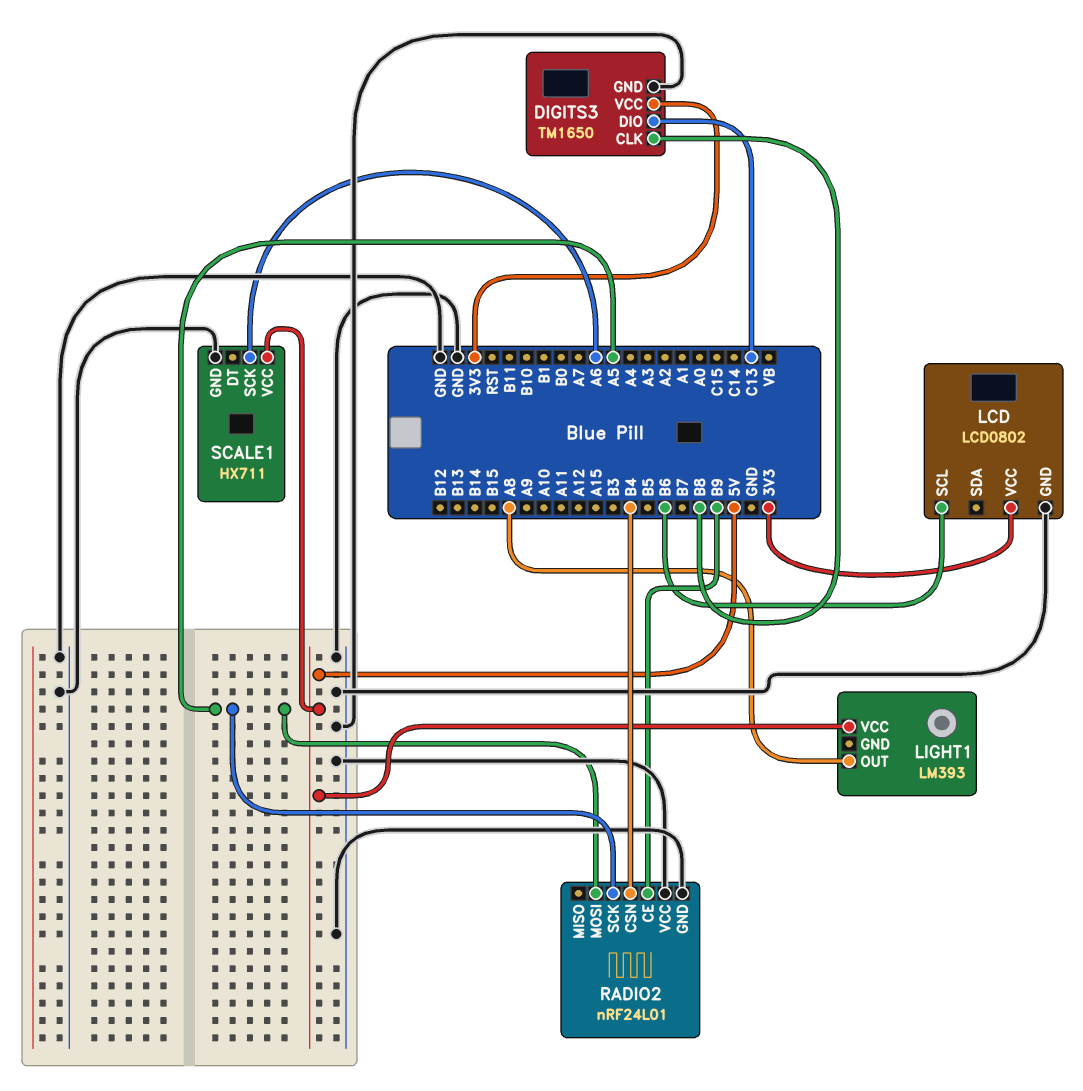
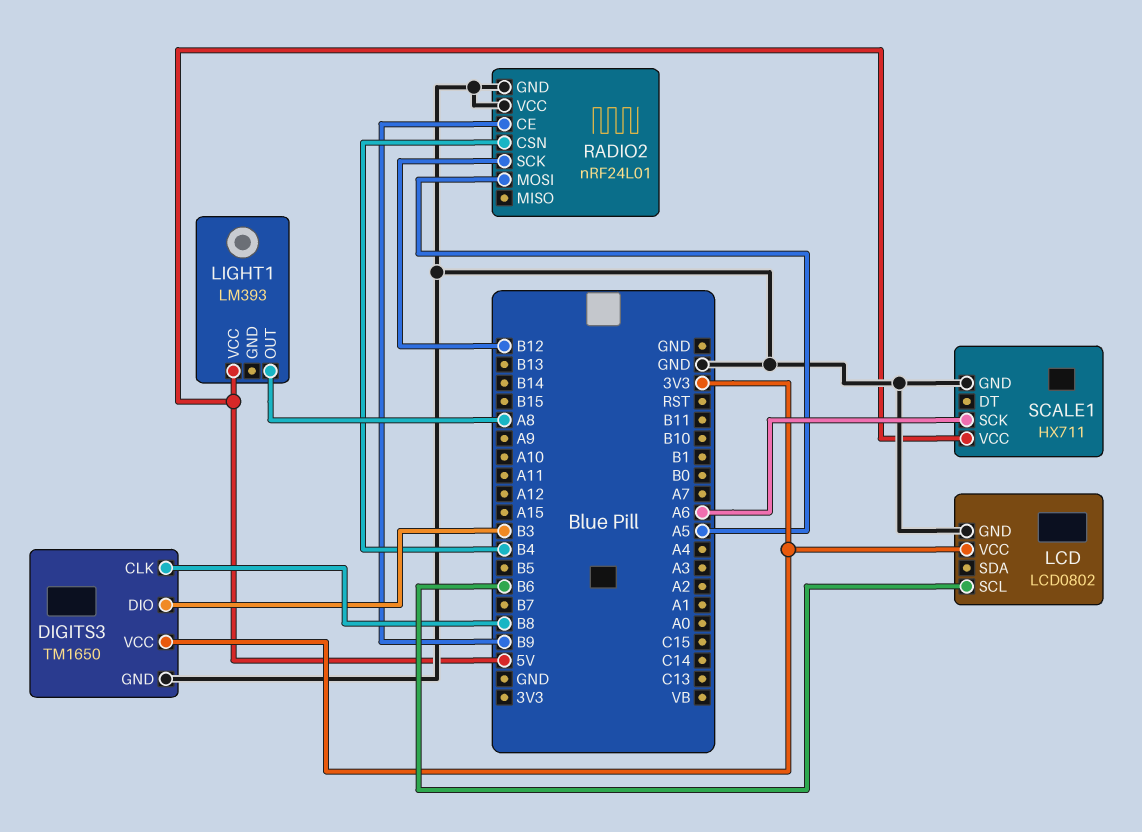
DIGITS3 pin DIO: C13 -> B3
RADIO2 pin SCK: A5 -> B12

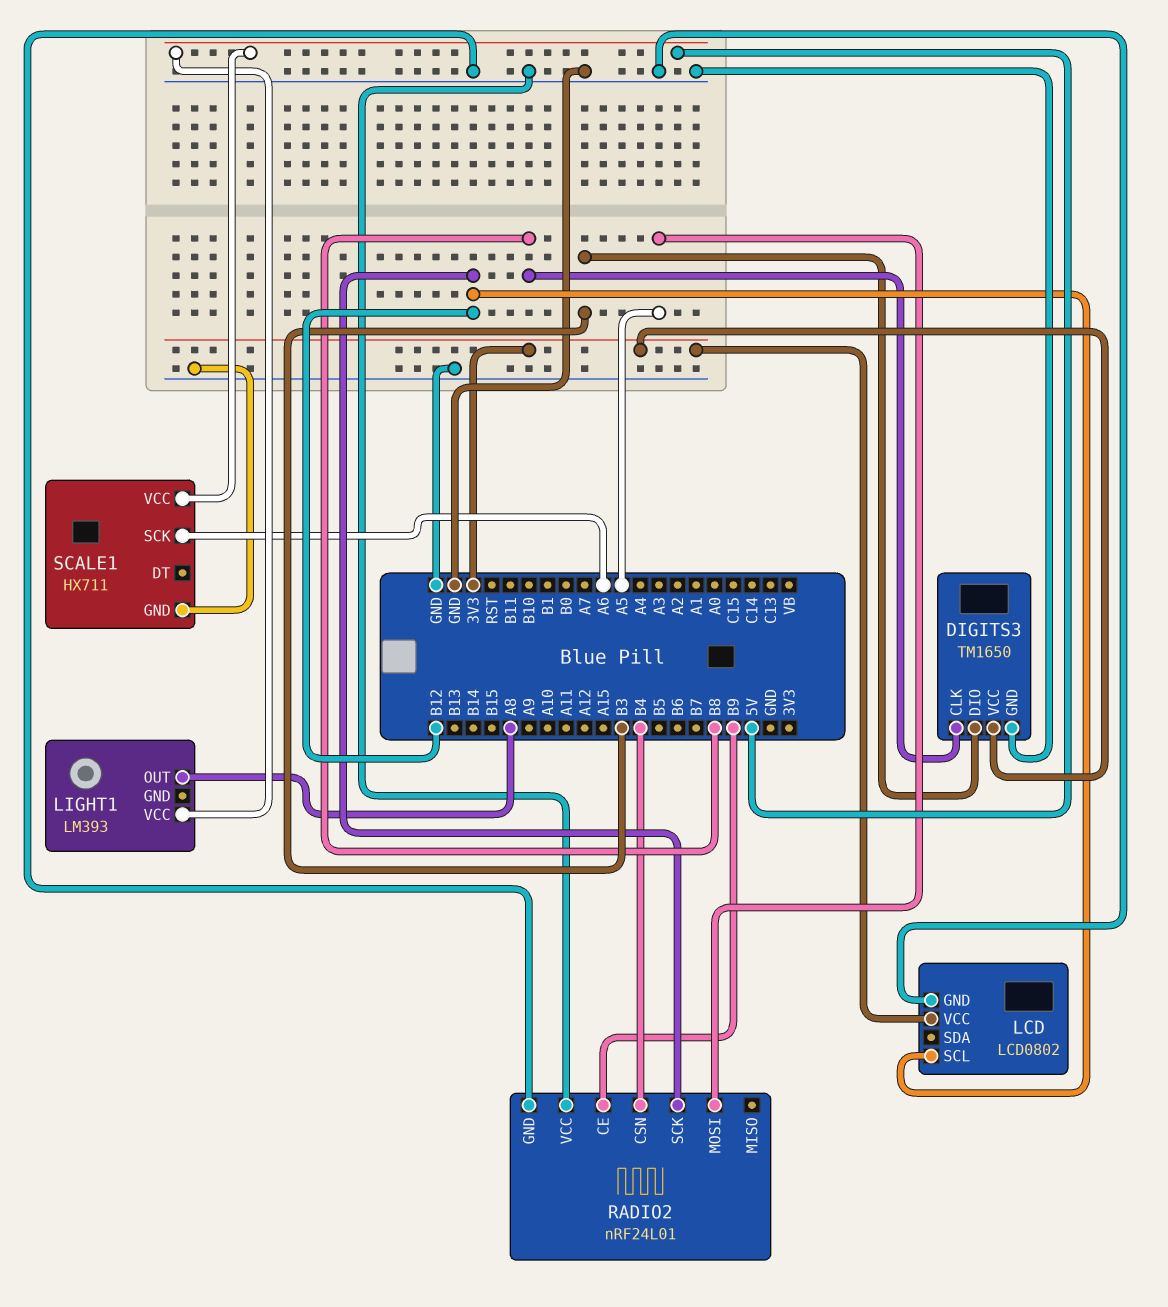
LCD pin SCL: B6 -> B12

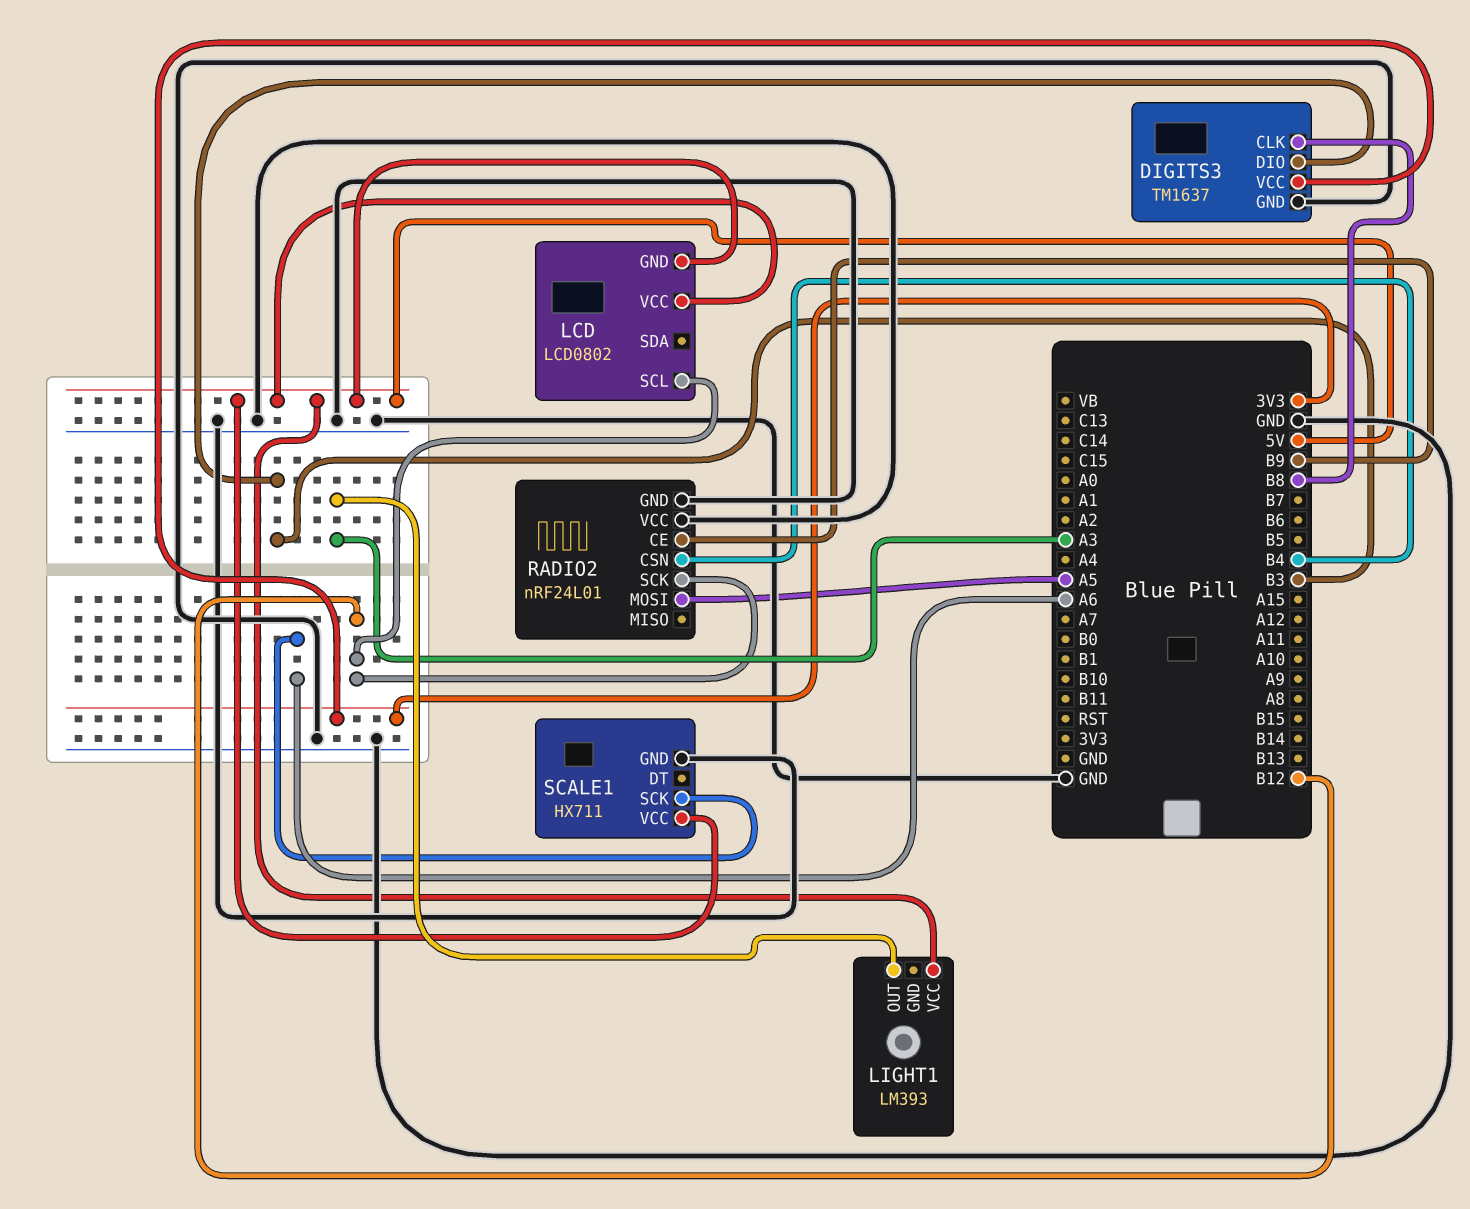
DIGITS3: TM1650 -> TM1637
LCD pin GND: GND -> 5V
LCD pin VCC: 3V3 -> 5V
LIGHT1 pin OUT: A8 -> A3

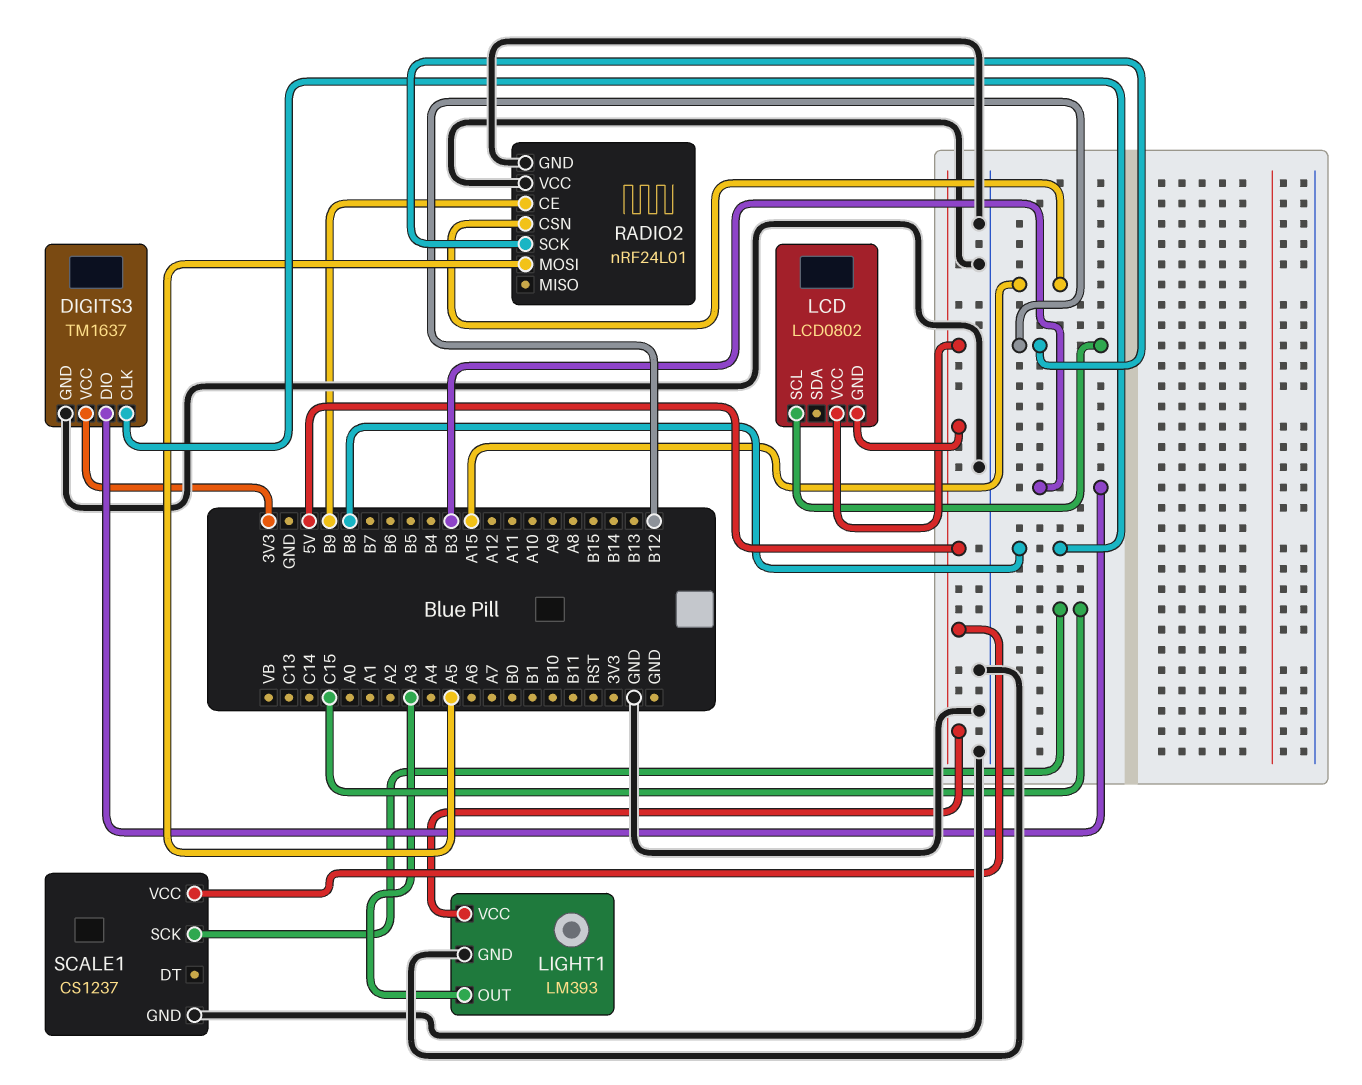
LIGHT1 pin GND: none -> GND
RADIO2 pin CSN: B4 -> A15
SCALE1: HX711 -> CS1237
SCALE1 pin SCK: A6 -> C15

